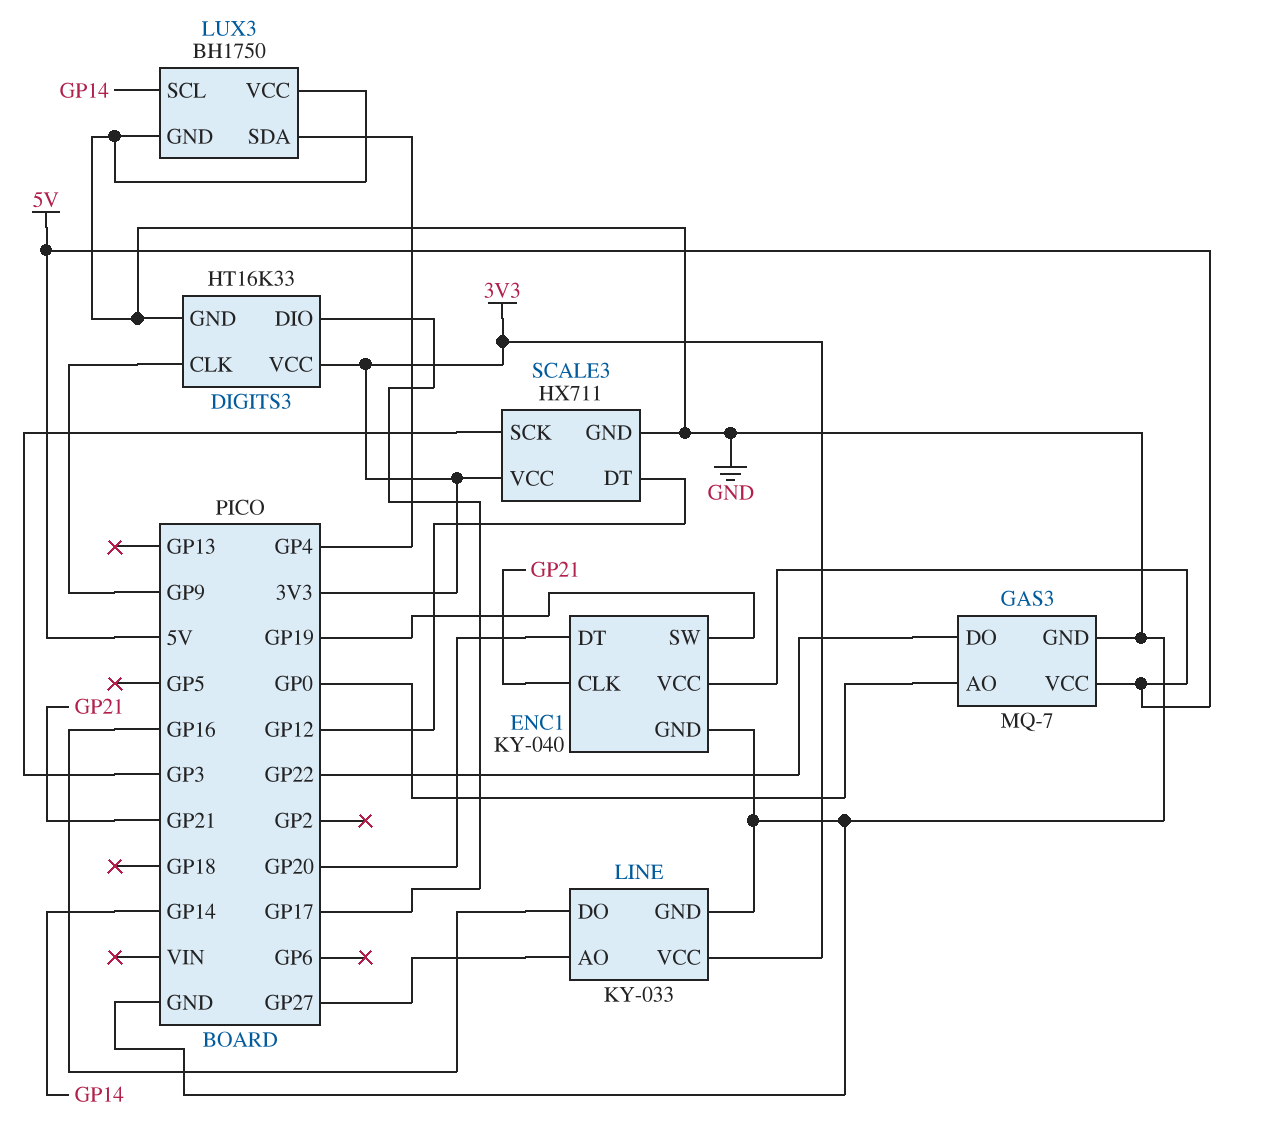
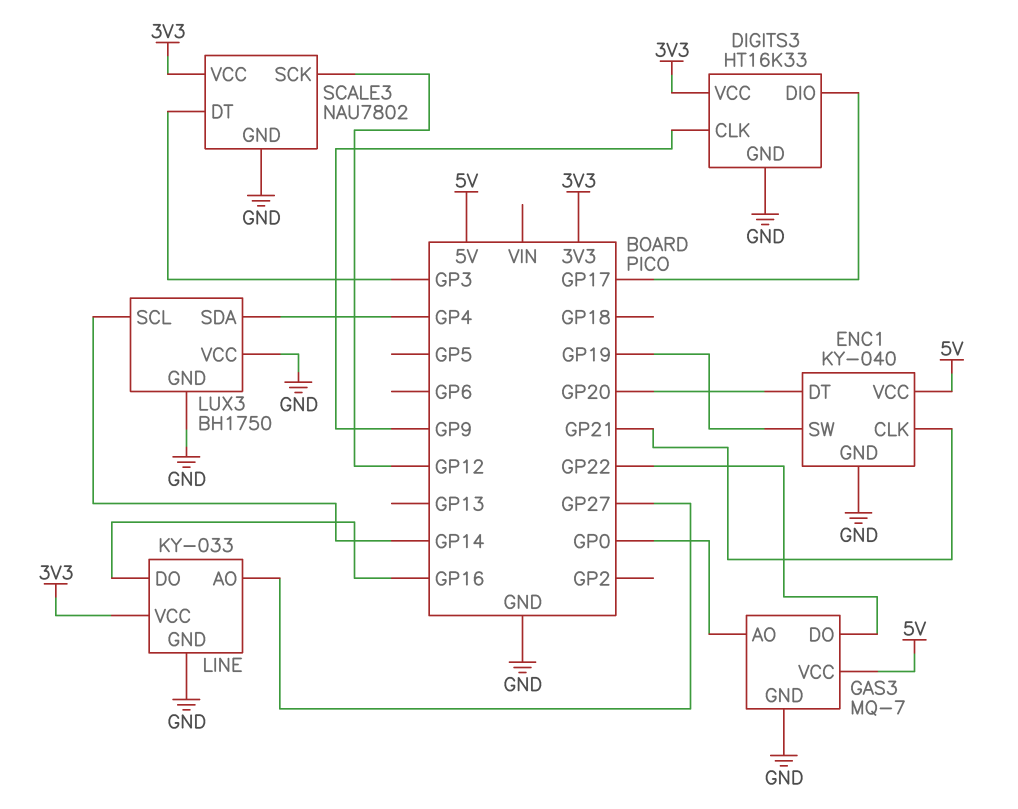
SCALE3: HX711 -> NAU7802
SCALE3 pin DT: GP12 -> GP3
SCALE3 pin SCK: GP3 -> GP12

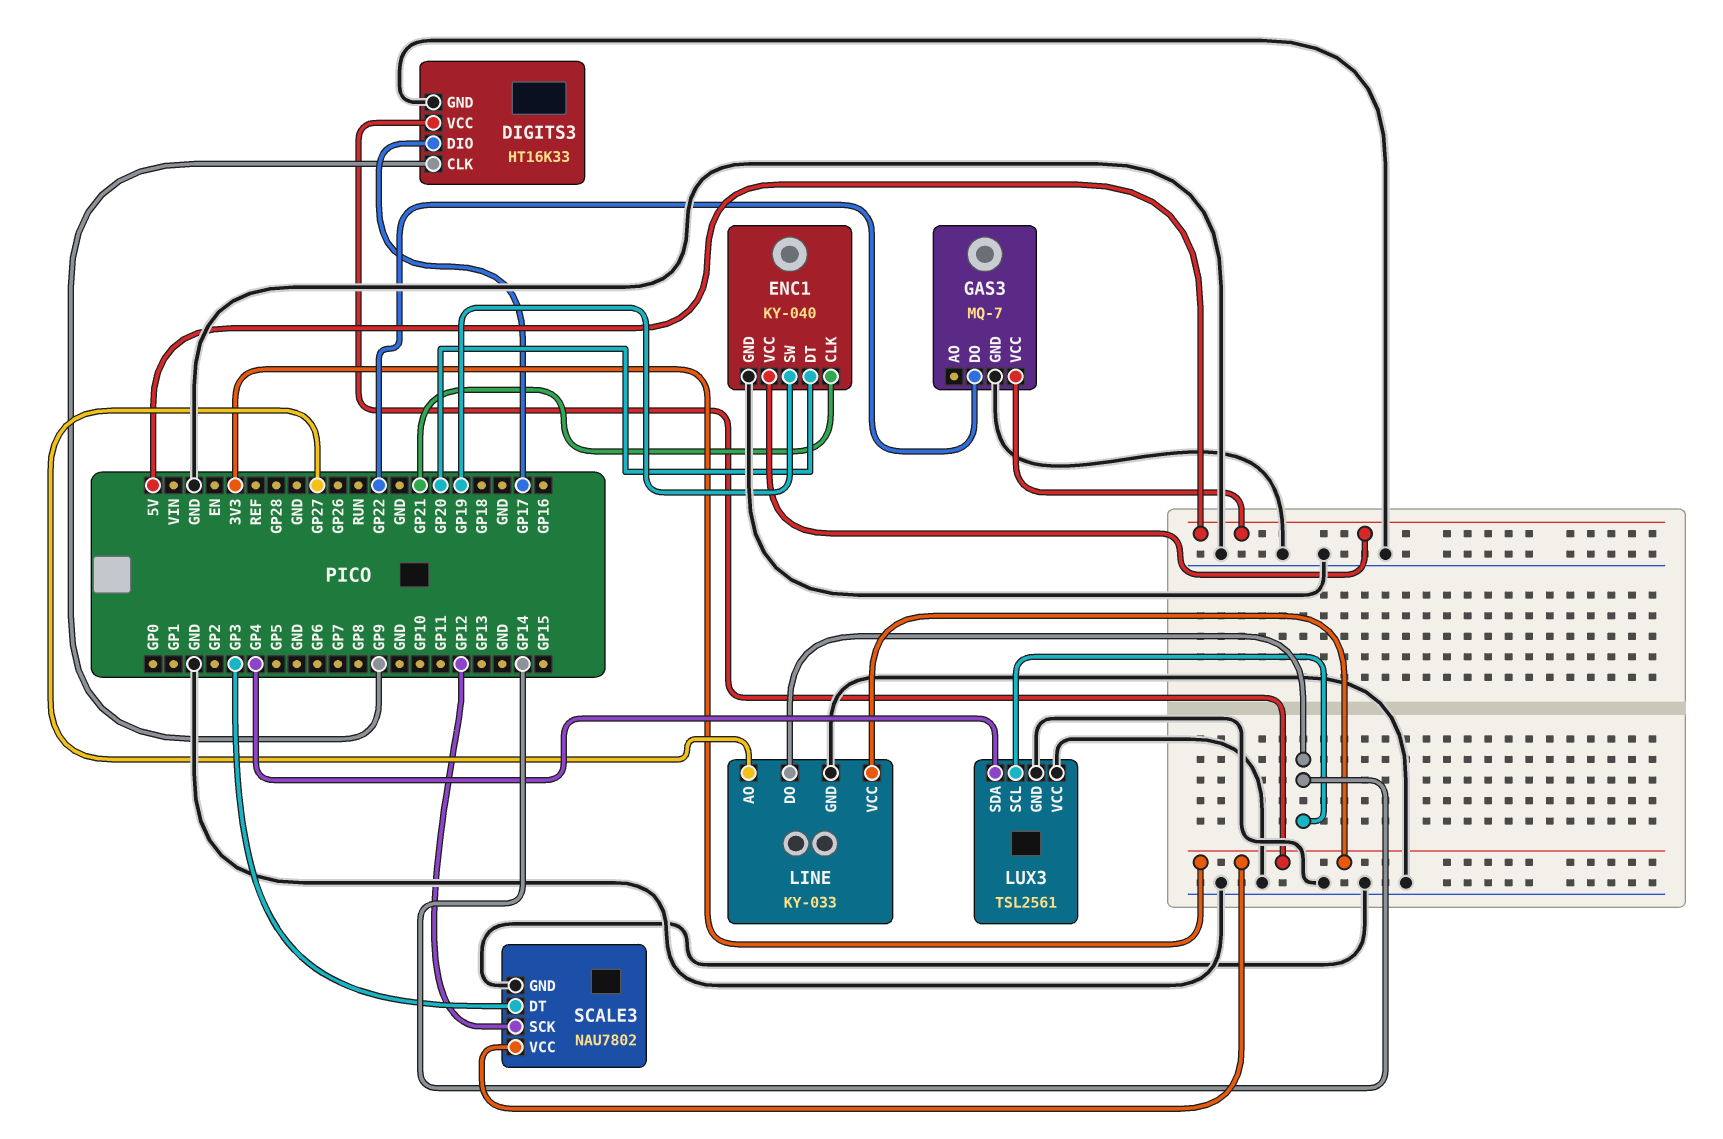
GAS3 pin AO: GP0 -> none
LINE pin DO: GP16 -> GP14
LUX3: BH1750 -> TSL2561

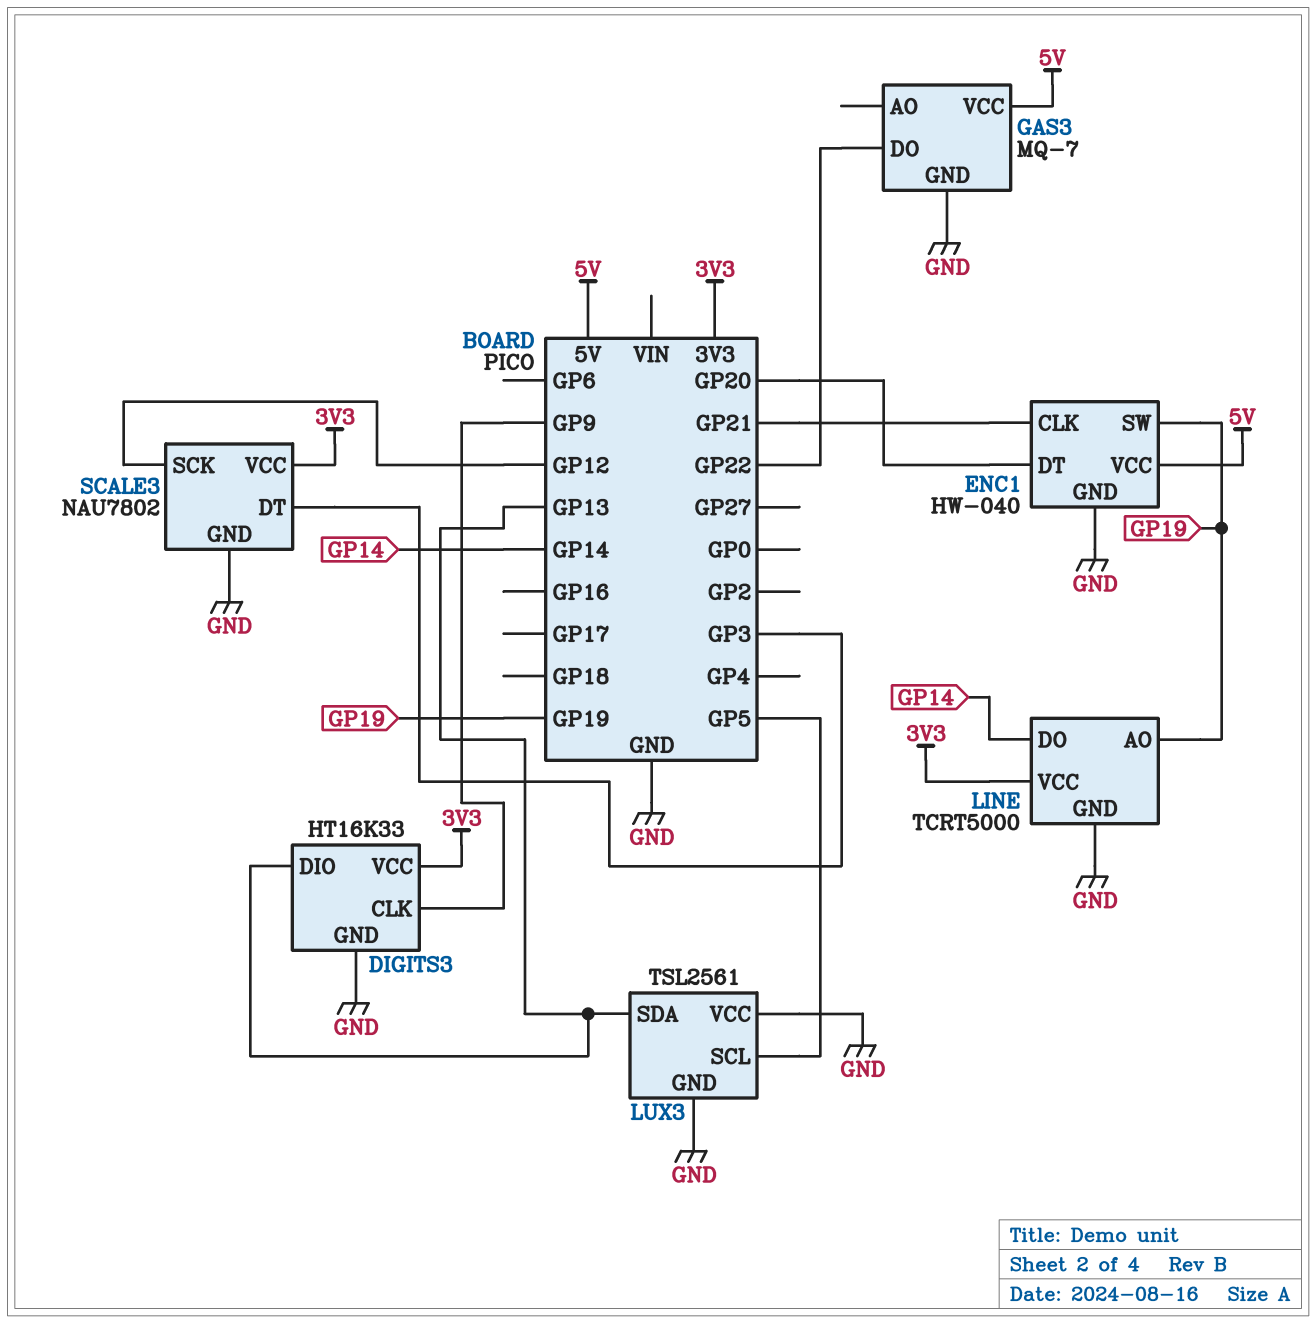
DIGITS3 pin DIO: GP17 -> GP13
ENC1: KY-040 -> HW-040
LINE: KY-033 -> TCRT5000
LINE pin AO: GP27 -> GP19
LUX3 pin SCL: GP14 -> GP5
LUX3 pin SDA: GP4 -> GP13

